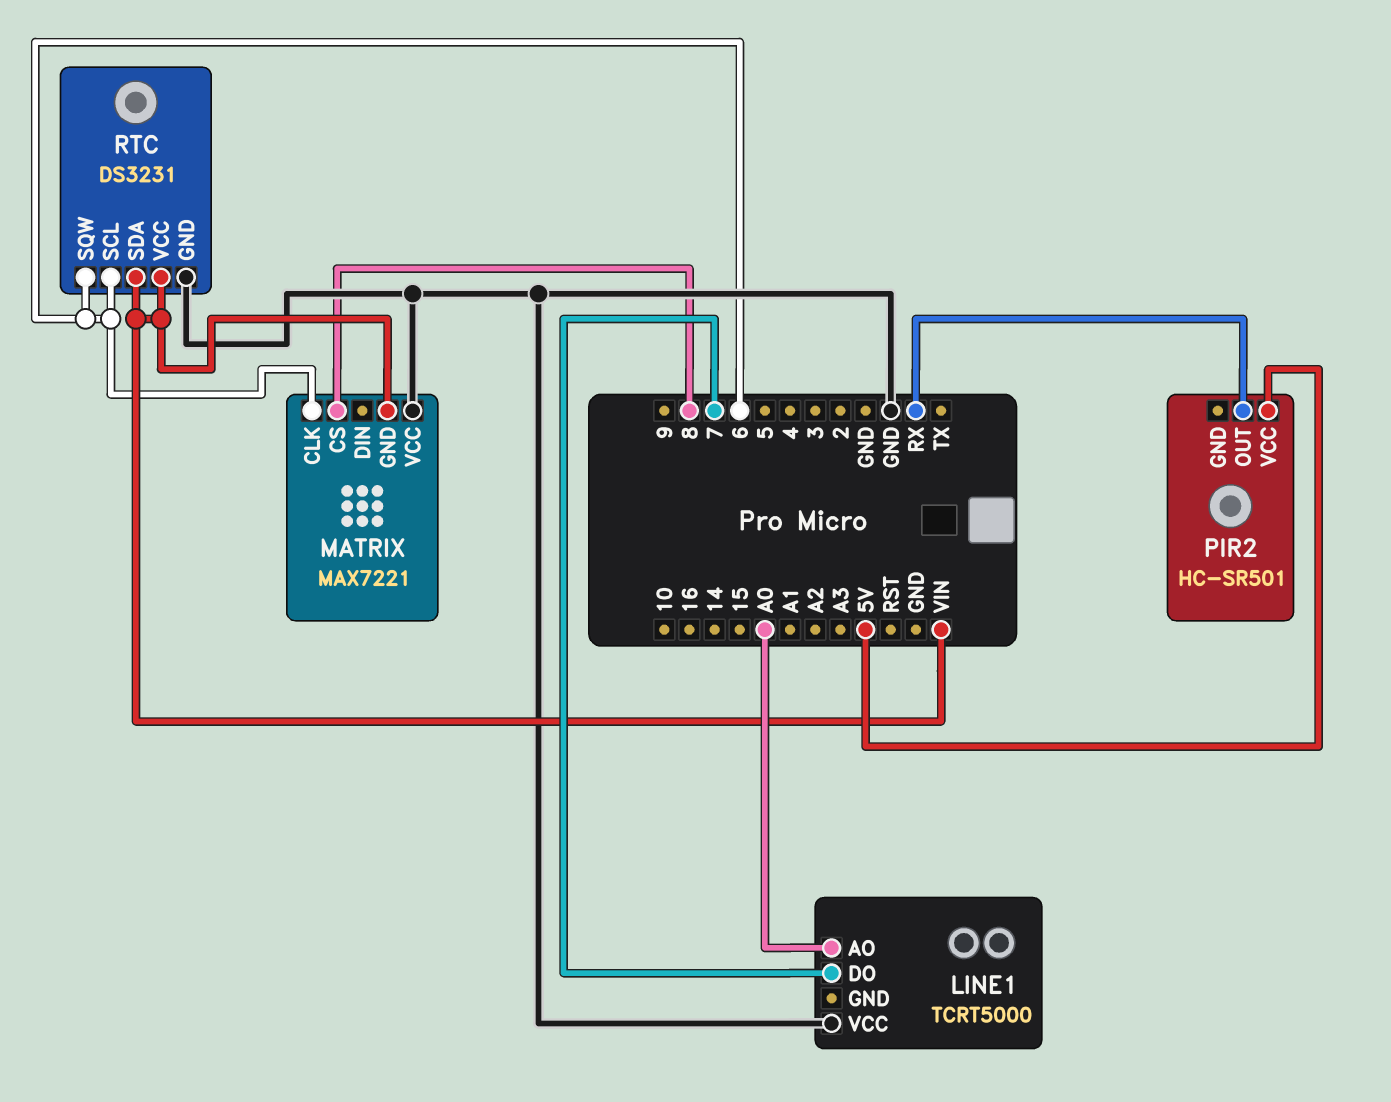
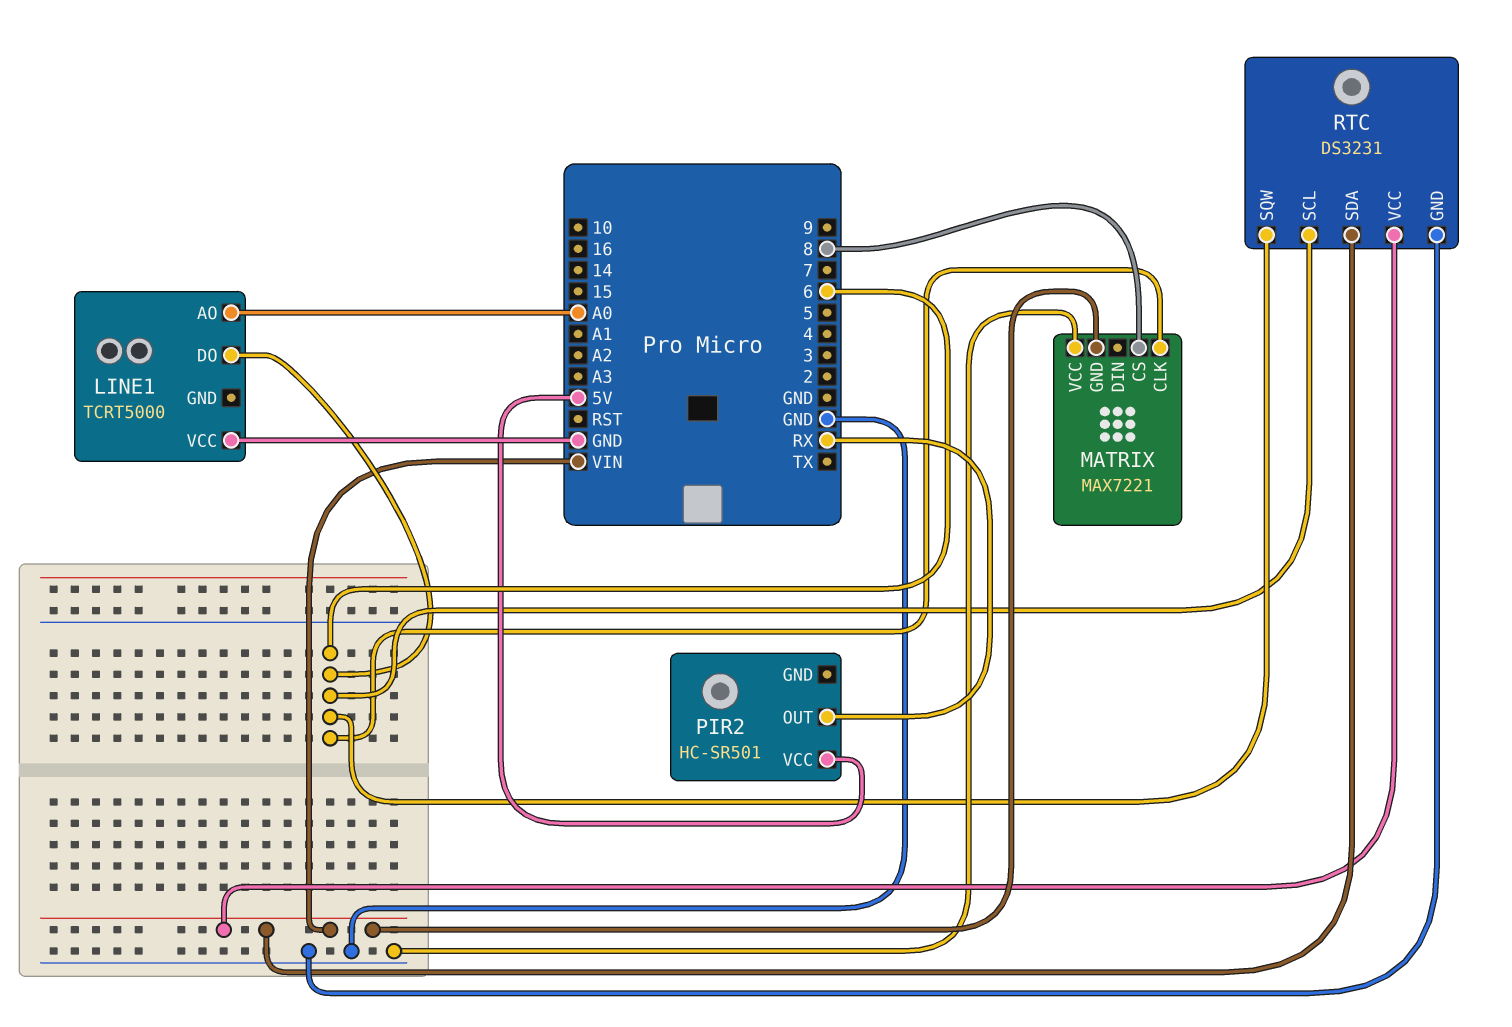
LINE1 pin DO: 7 -> 6

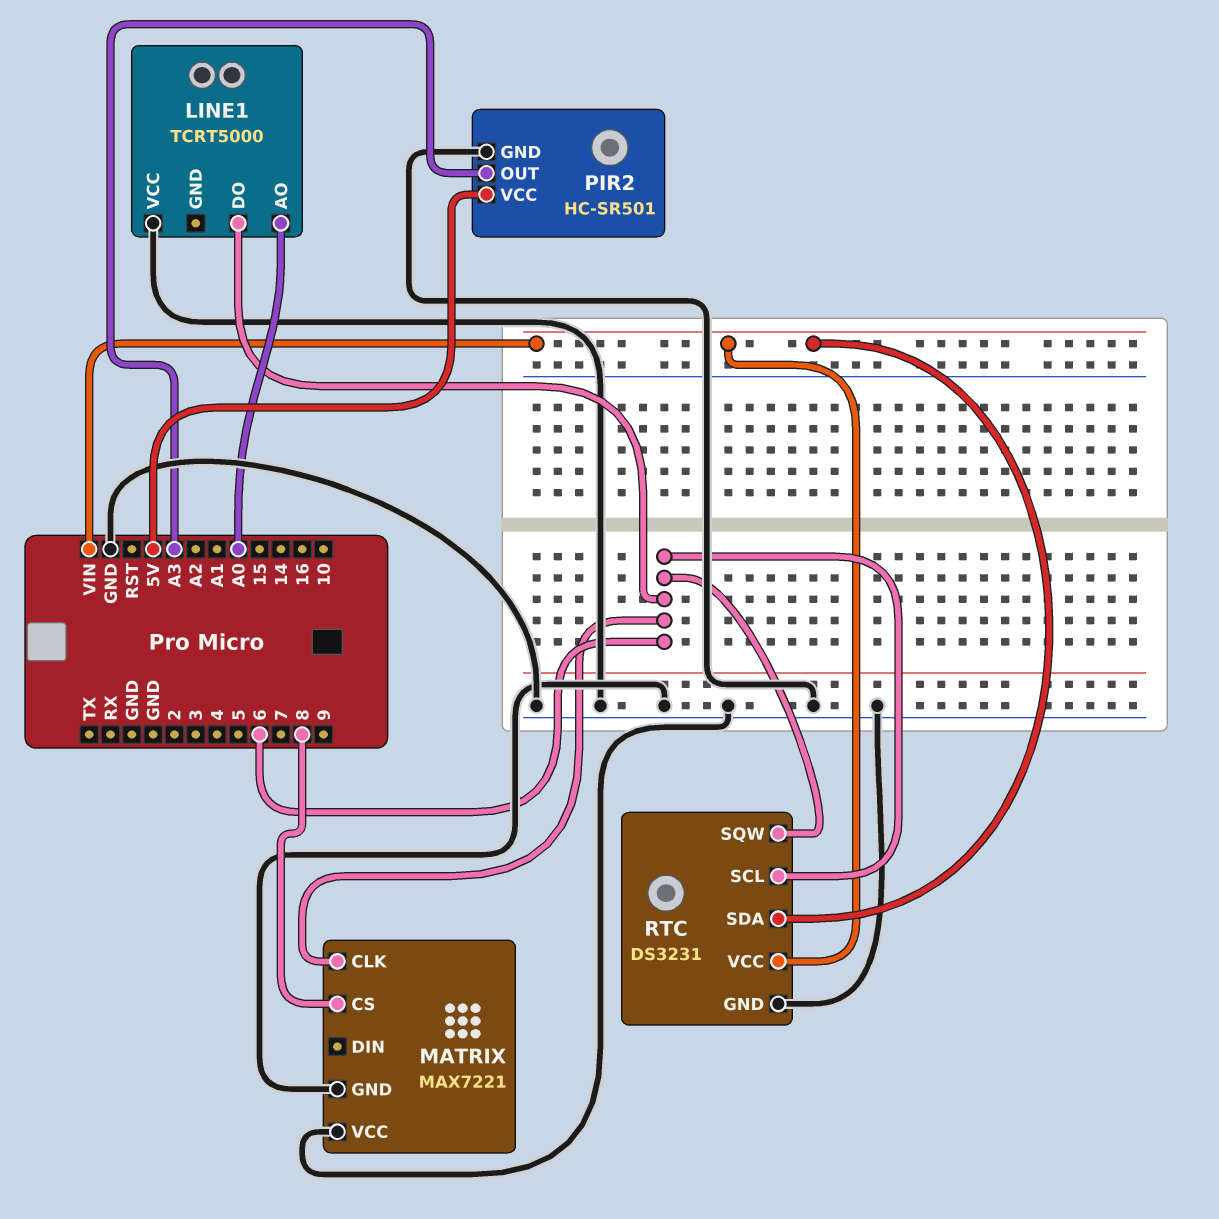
MATRIX pin GND: VIN -> GND
PIR2 pin GND: none -> GND
PIR2 pin OUT: RX -> A3

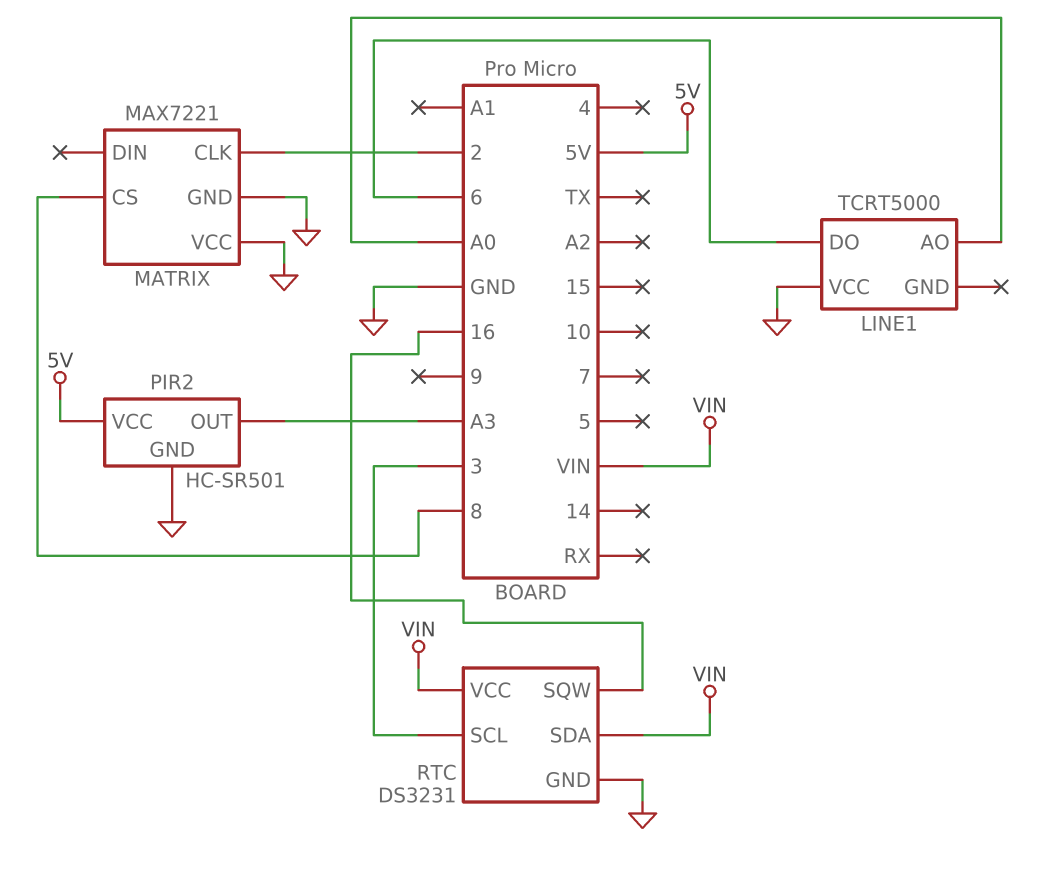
MATRIX pin CLK: 6 -> 2
RTC pin SCL: 6 -> 3
RTC pin SQW: 6 -> 16

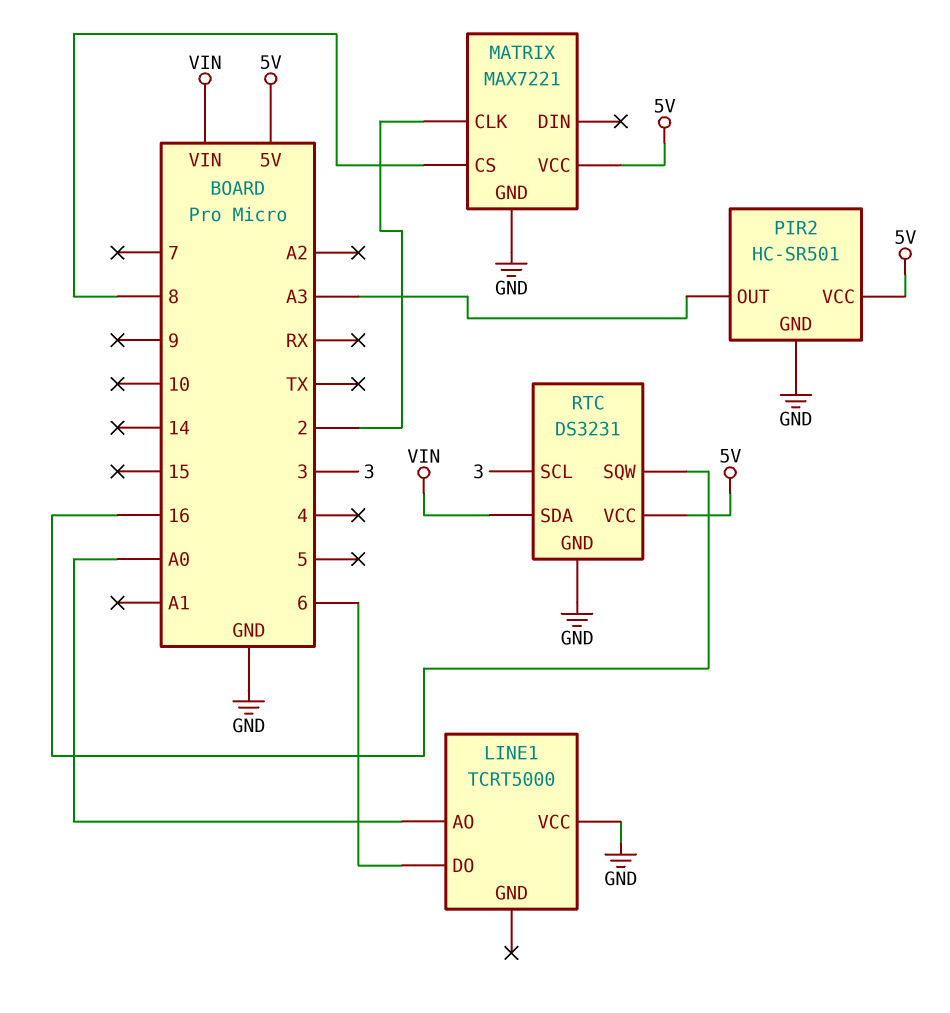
MATRIX pin VCC: GND -> 5V
RTC pin VCC: VIN -> 5V

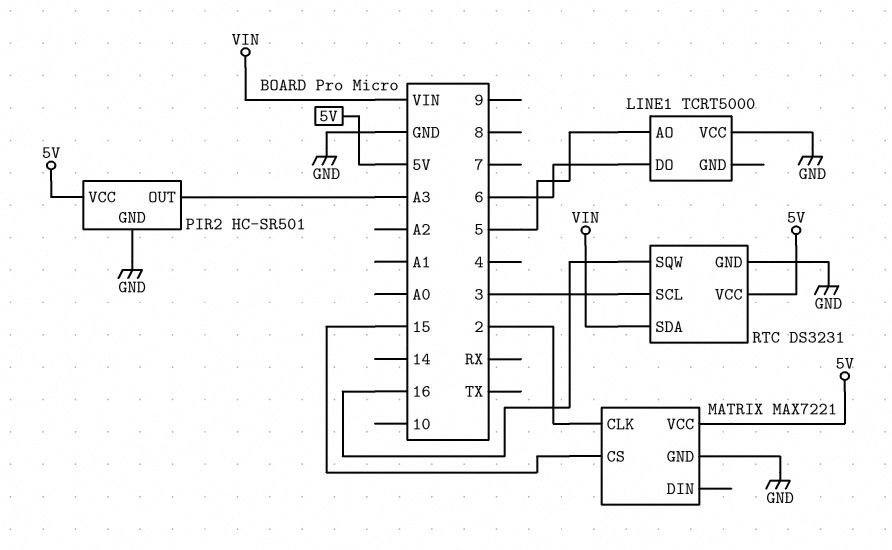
LINE1 pin AO: A0 -> 5
MATRIX pin CS: 8 -> 15

